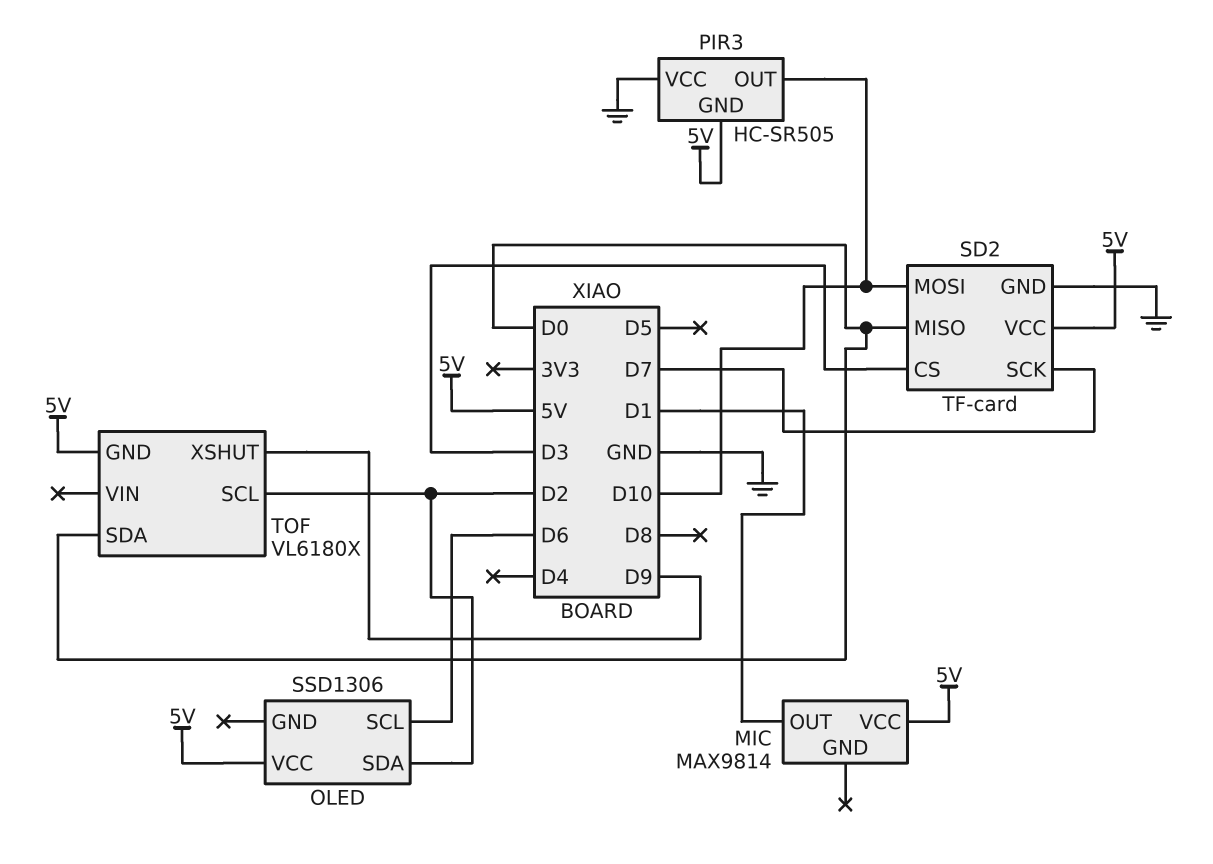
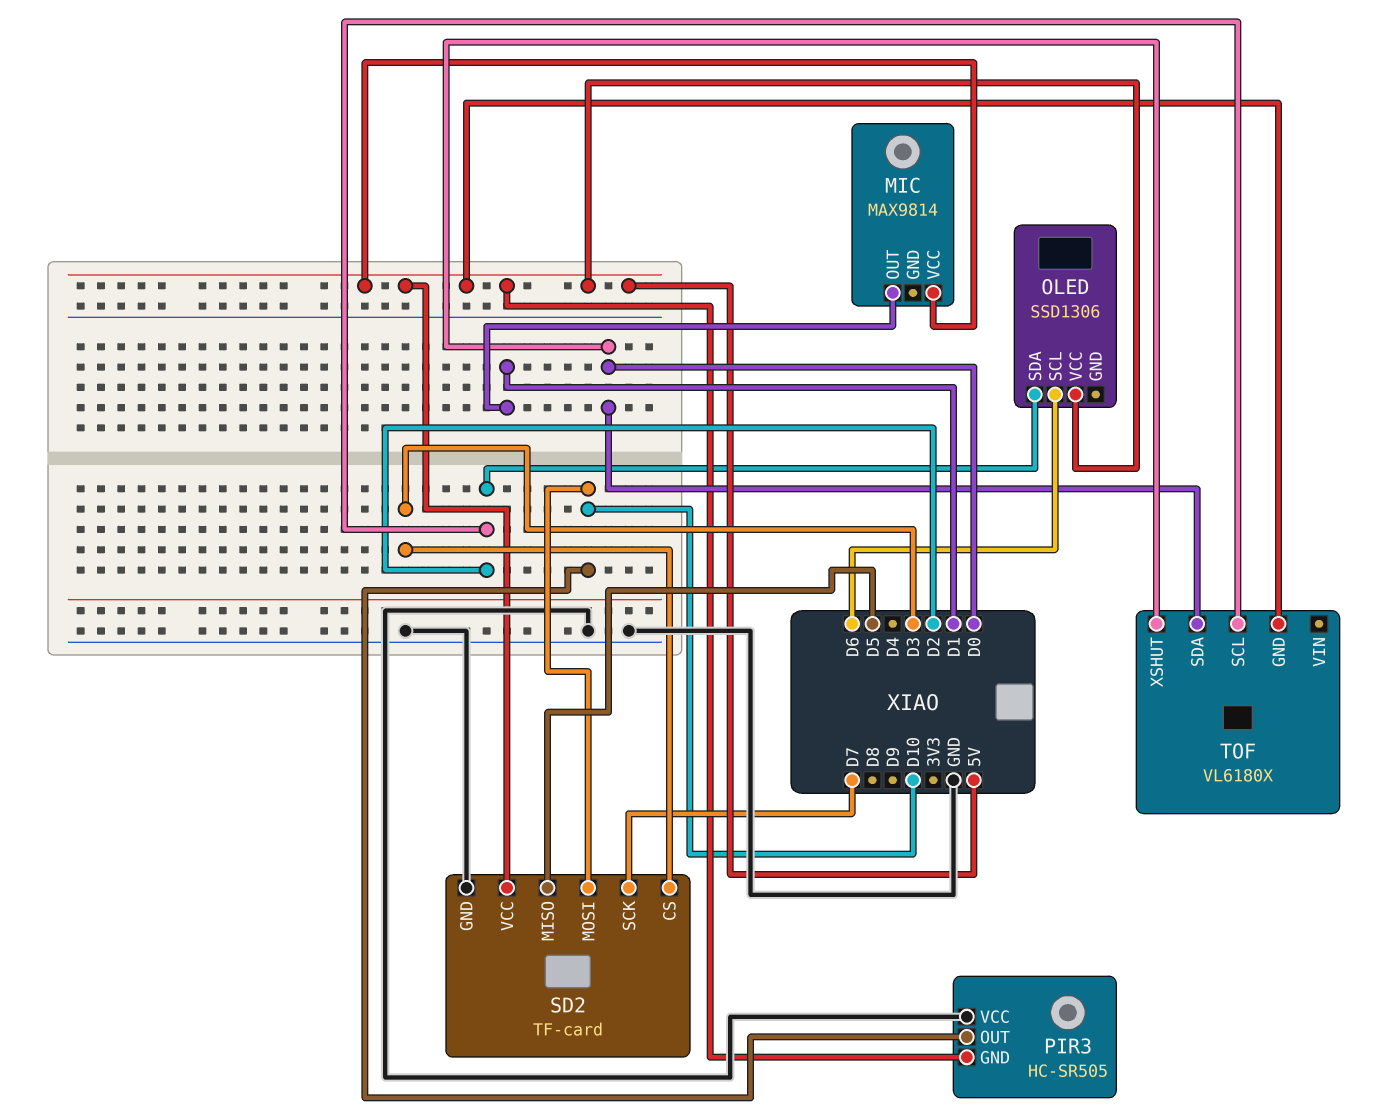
SD2 pin MISO: D0 -> D5
TOF pin XSHUT: D9 -> D0

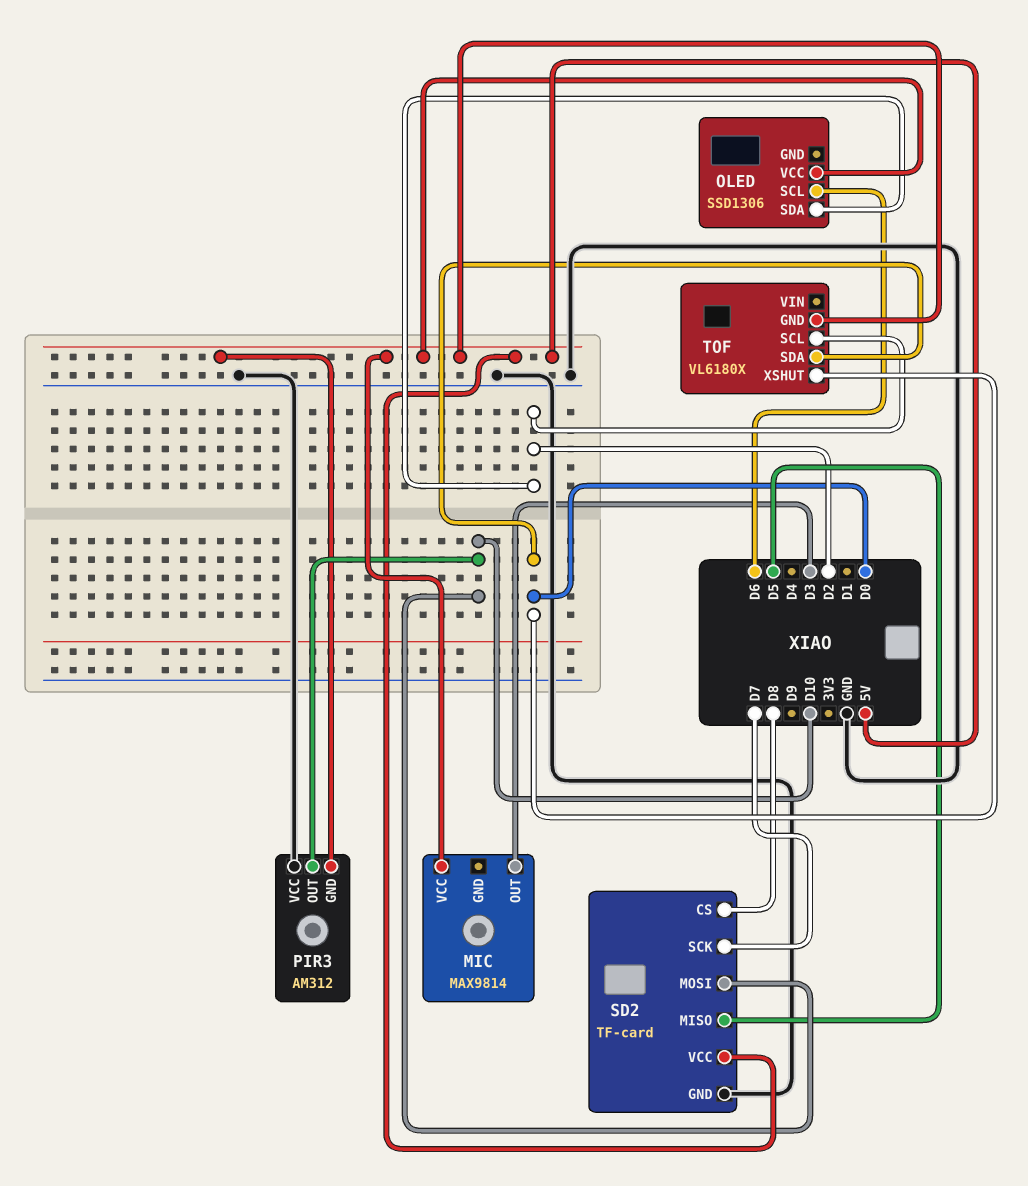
MIC pin OUT: D1 -> D3
PIR3: HC-SR505 -> AM312
SD2 pin CS: D3 -> D8

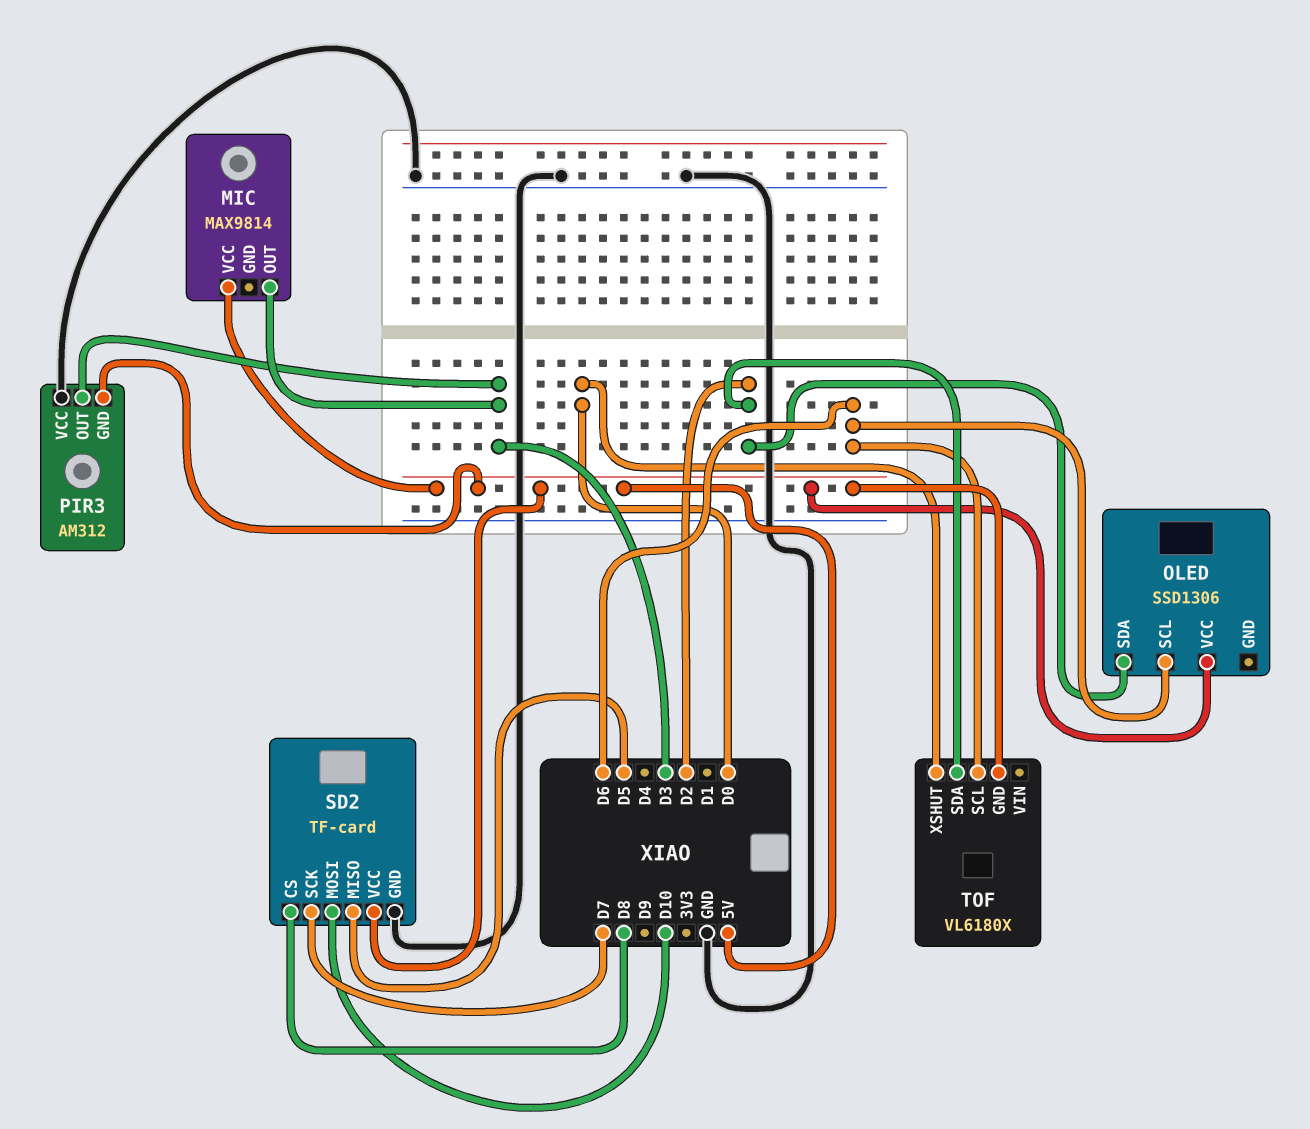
PIR3 pin OUT: D10 -> D3
TOF pin SCL: D2 -> D6
TOF pin SDA: D0 -> D2

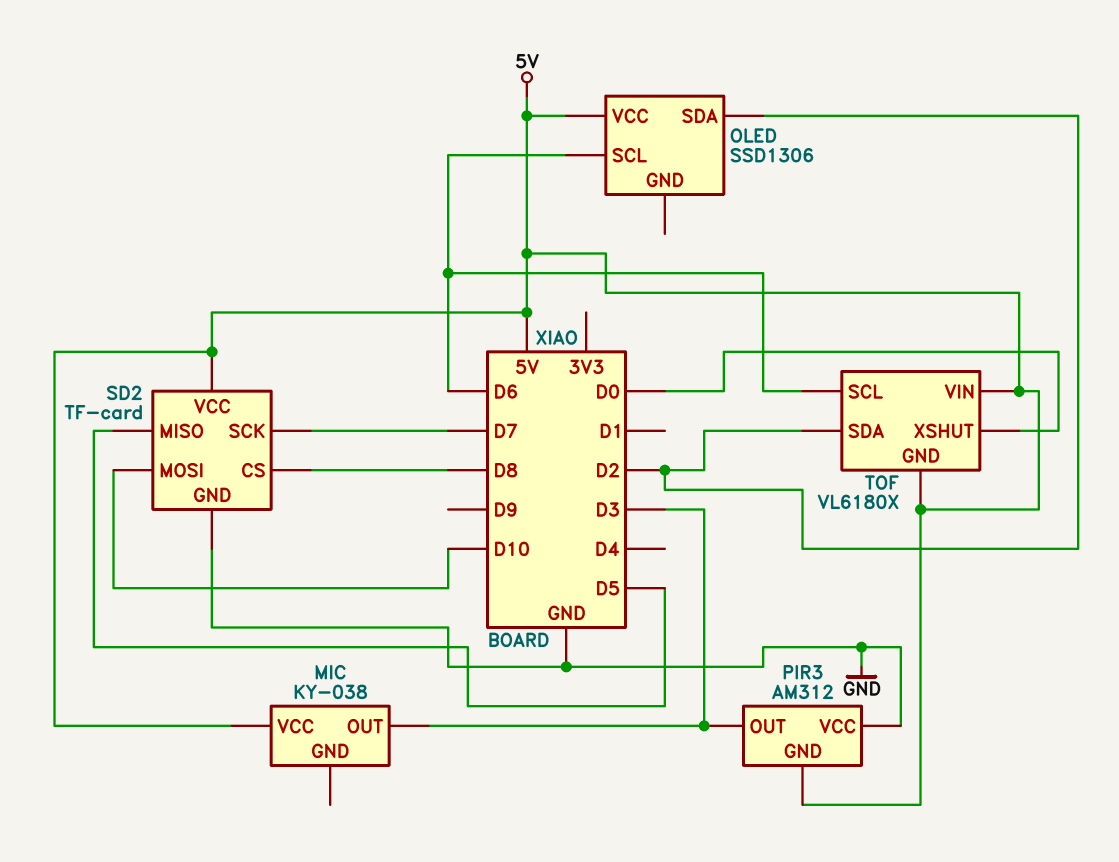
MIC: MAX9814 -> KY-038
TOF pin VIN: none -> 5V

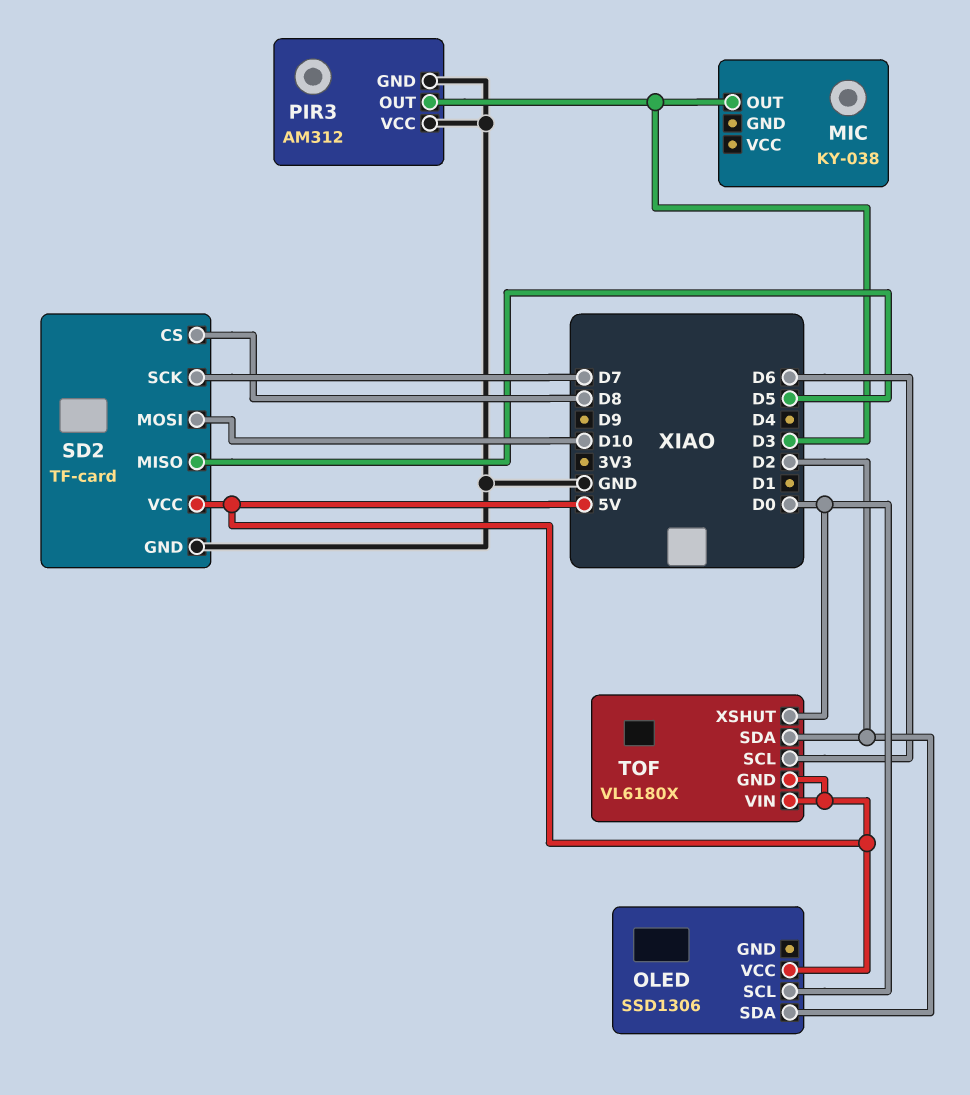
MIC pin VCC: 5V -> none
OLED pin SCL: D6 -> D0
PIR3 pin GND: 5V -> GND

